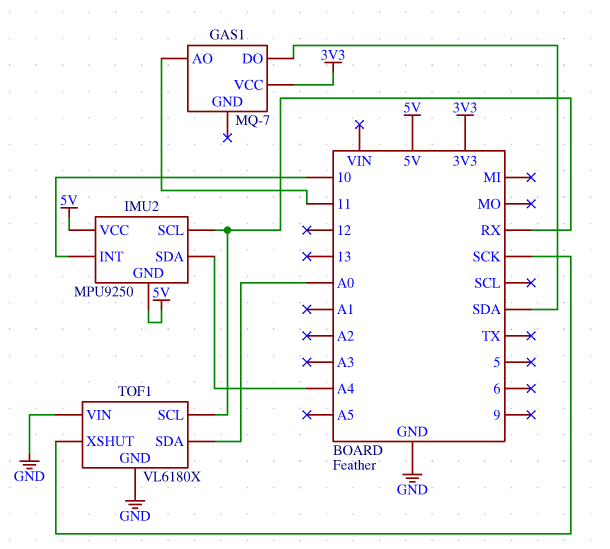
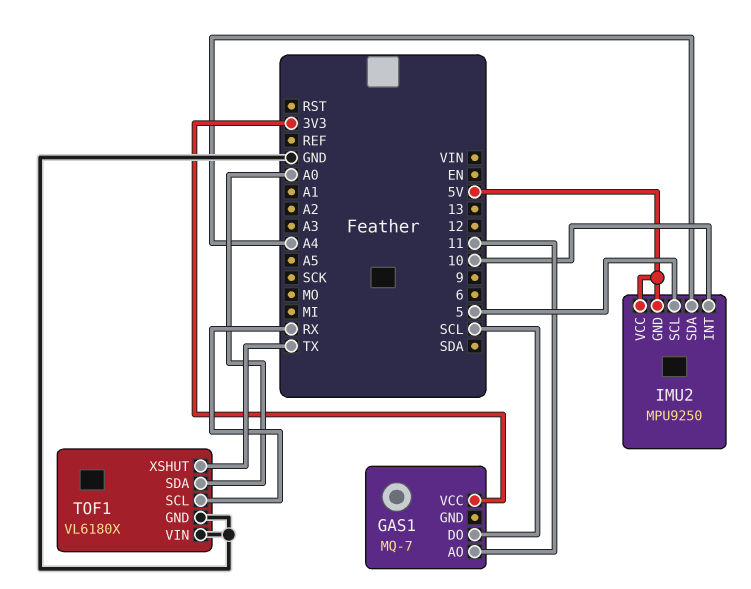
GAS1 pin DO: SDA -> SCL
IMU2 pin SCL: RX -> 5
TOF1 pin XSHUT: SCK -> TX

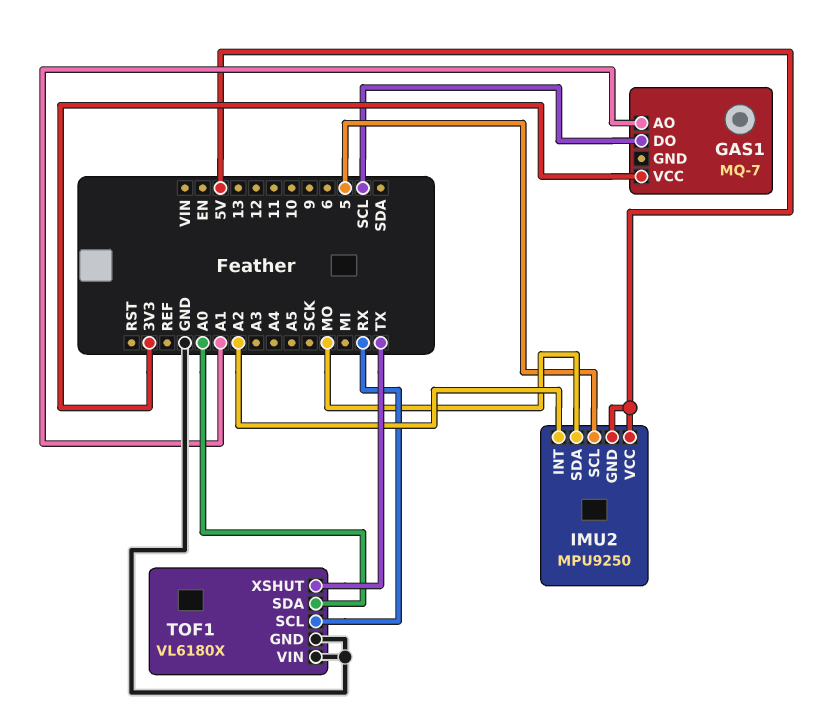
GAS1 pin AO: 11 -> A1
IMU2 pin INT: 10 -> A2
IMU2 pin SDA: A4 -> MO

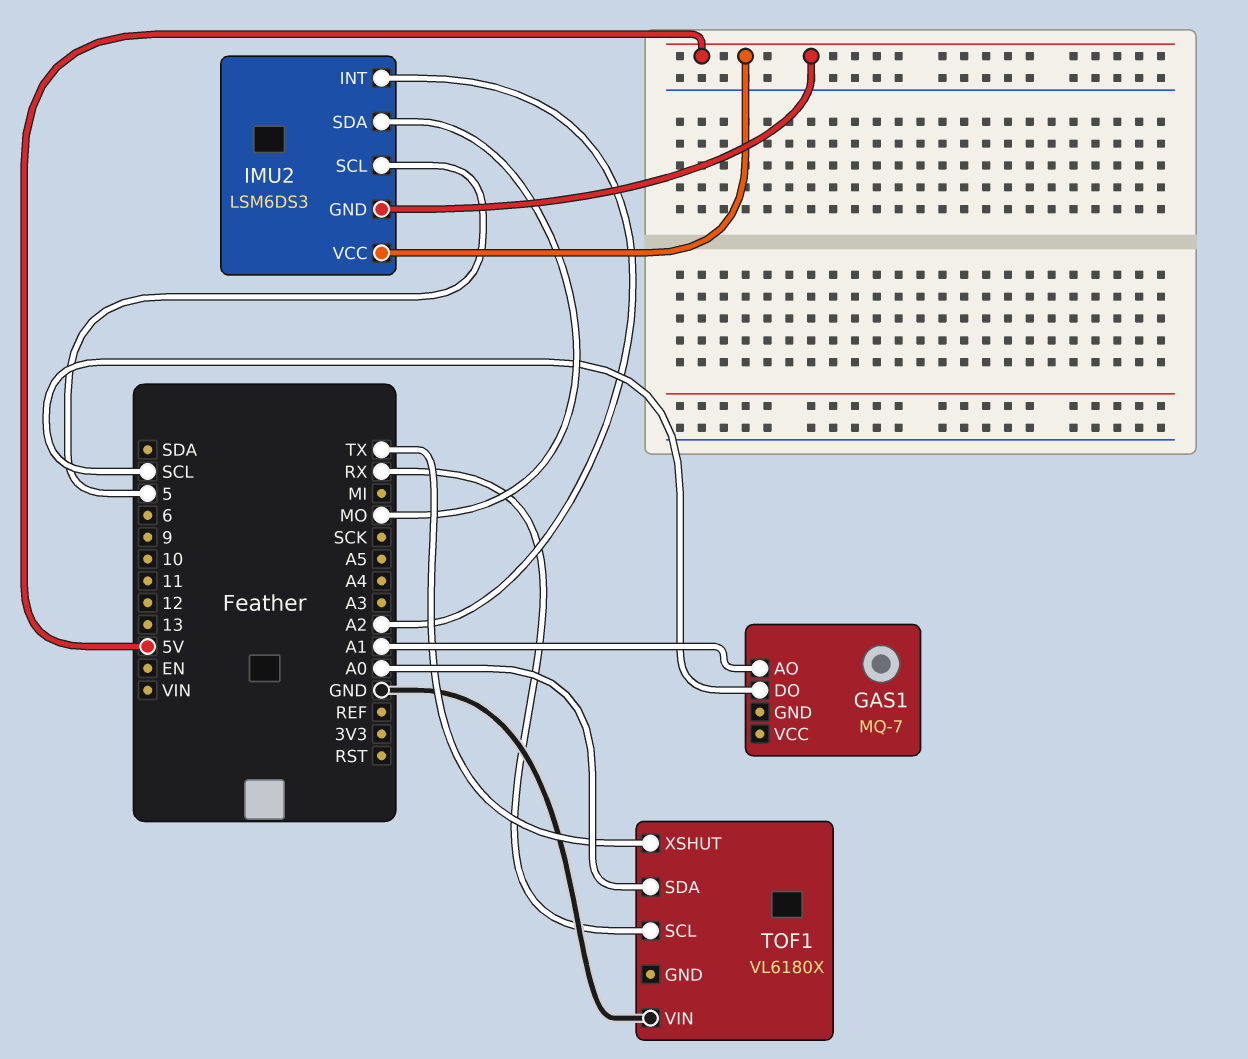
GAS1 pin VCC: 3V3 -> none
IMU2: MPU9250 -> LSM6DS3
TOF1 pin GND: GND -> none

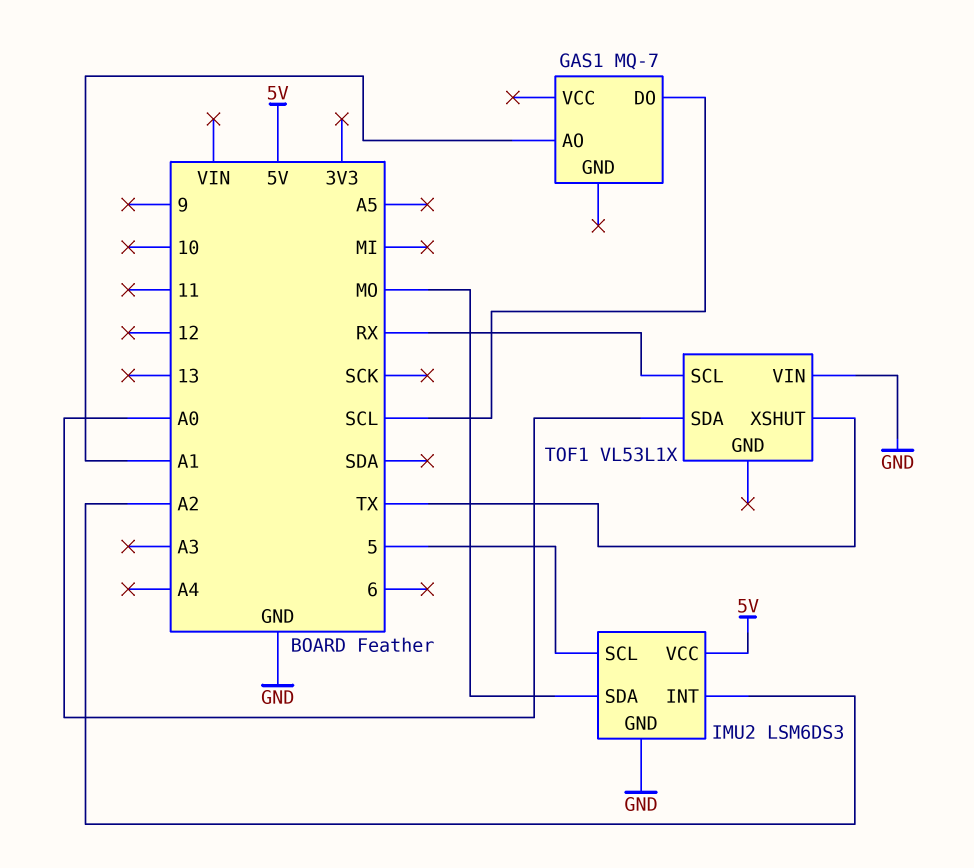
IMU2 pin GND: 5V -> GND
TOF1: VL6180X -> VL53L1X

